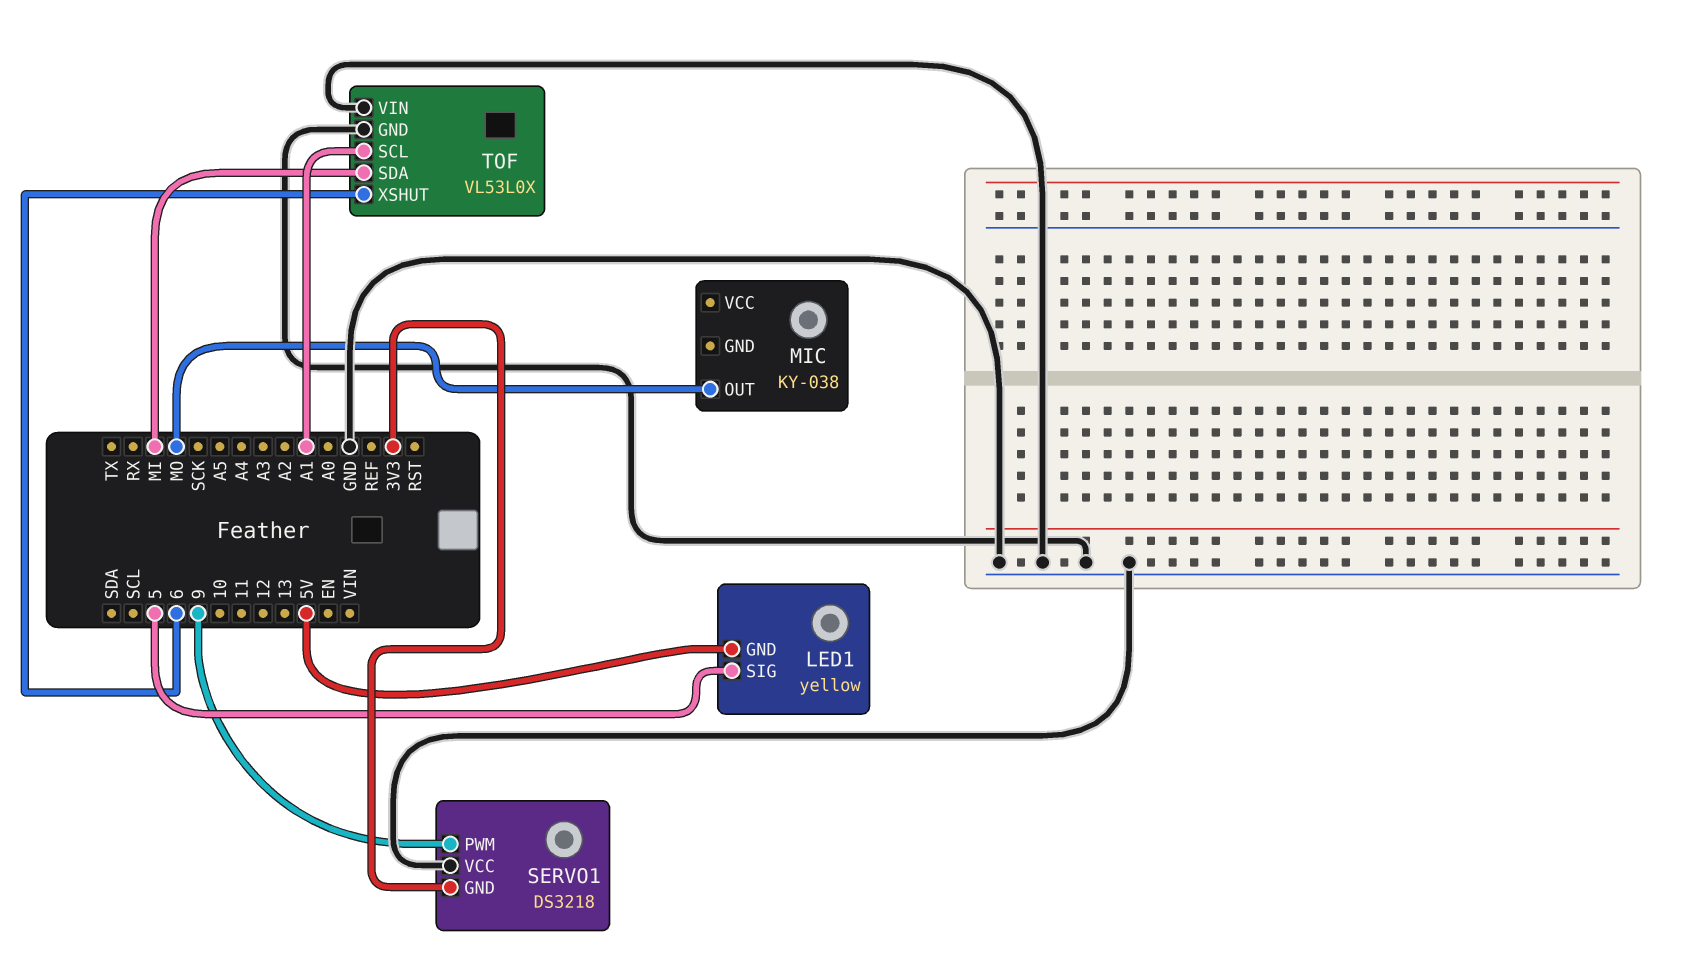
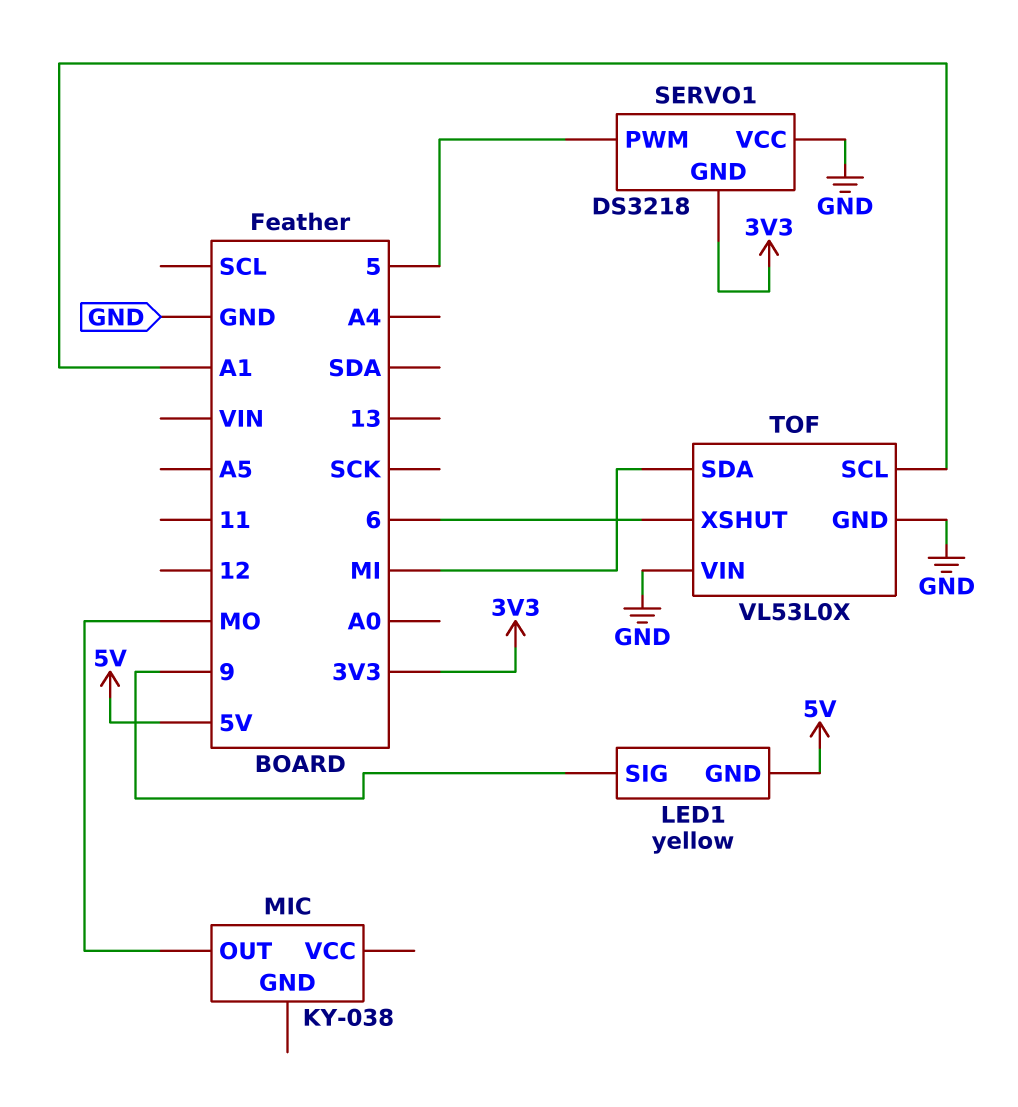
LED1 pin SIG: 5 -> 9
SERVO1 pin PWM: 9 -> 5

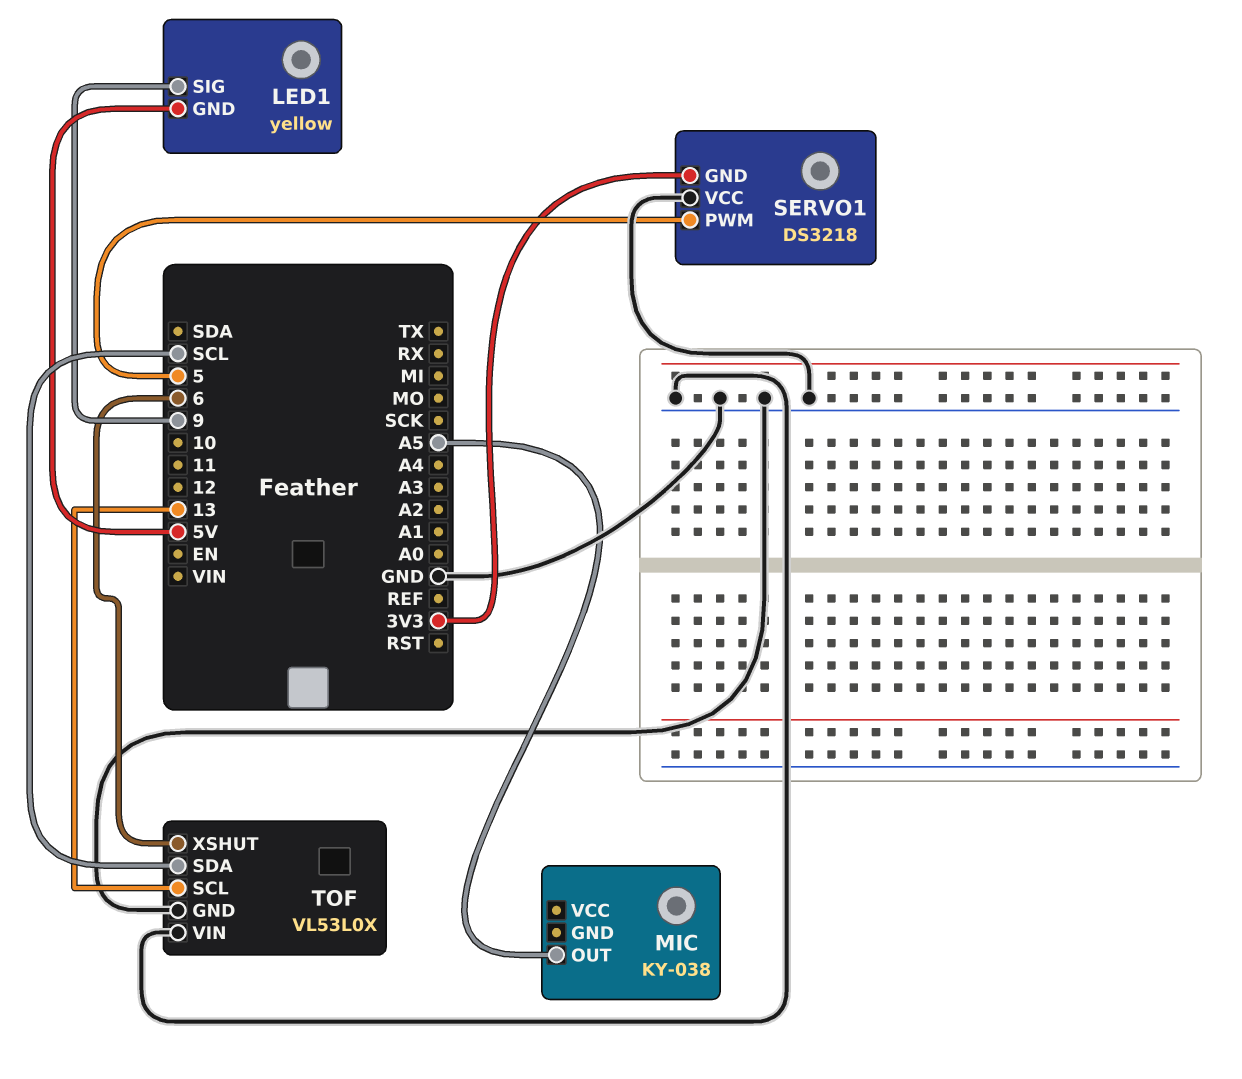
MIC pin OUT: MO -> A5
TOF pin SCL: A1 -> 13
TOF pin SDA: MI -> SCL

